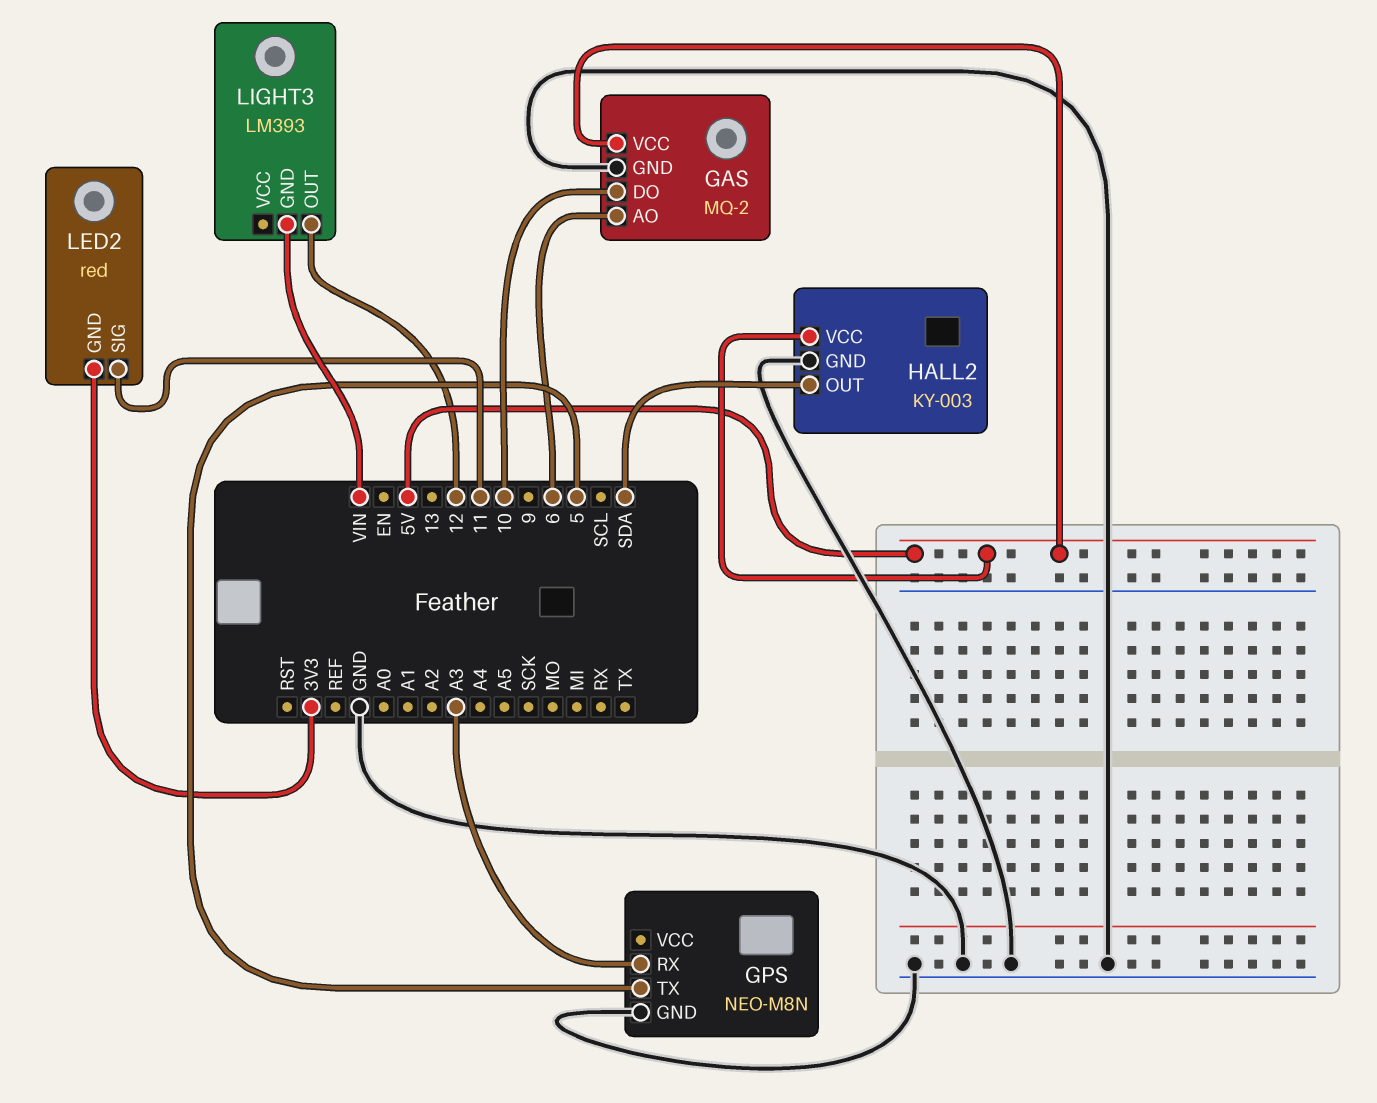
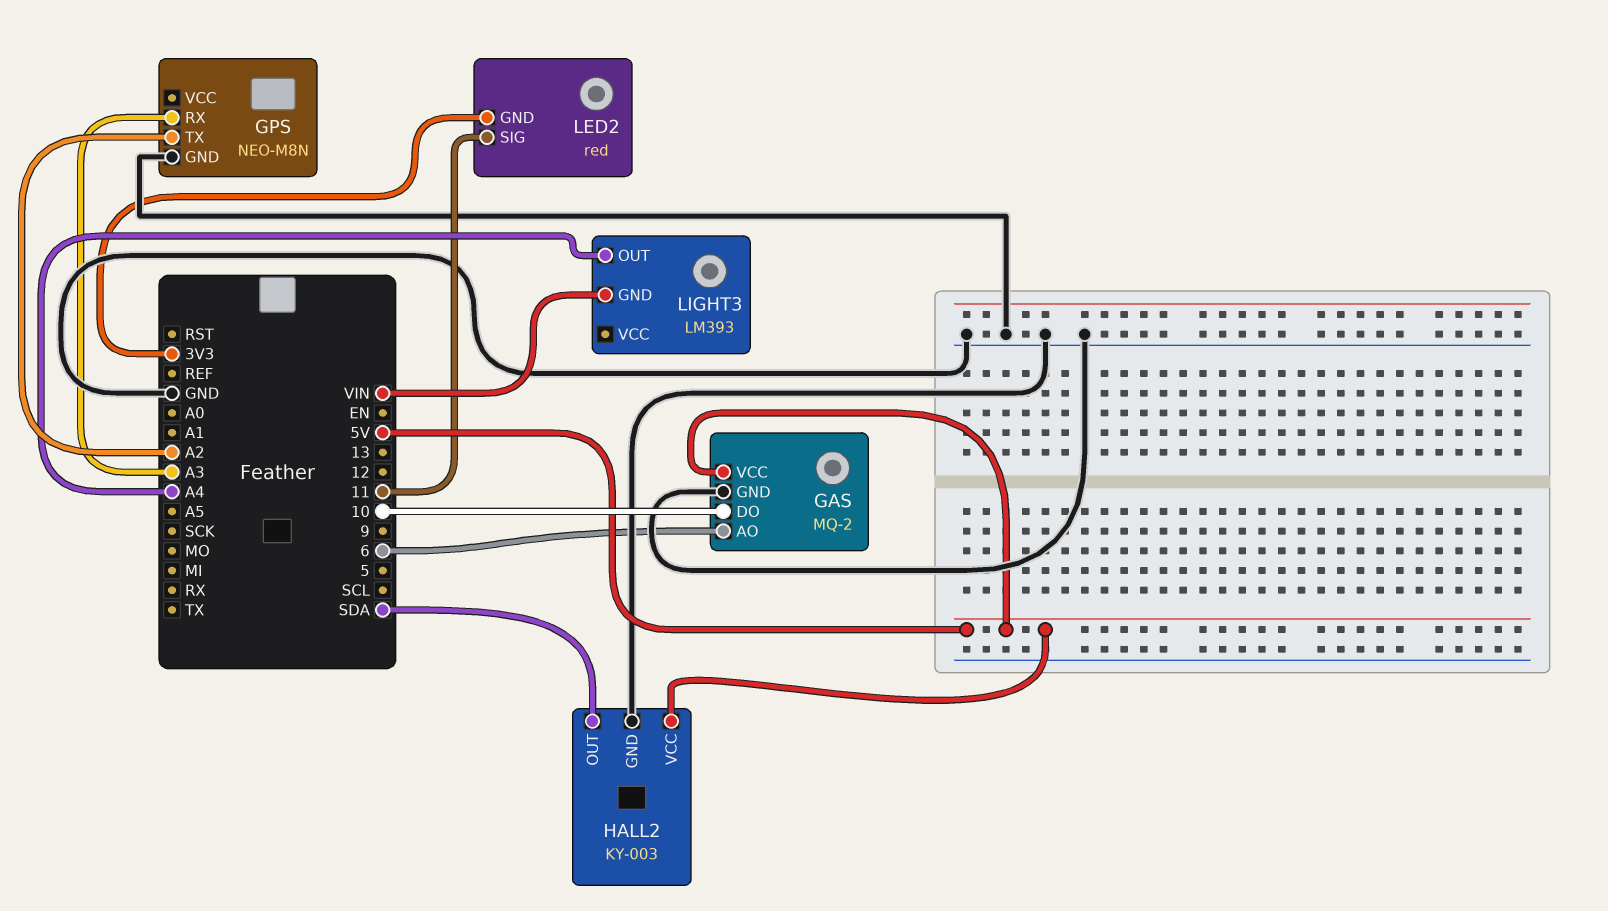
GPS pin TX: 5 -> A2
LIGHT3 pin OUT: 12 -> A4

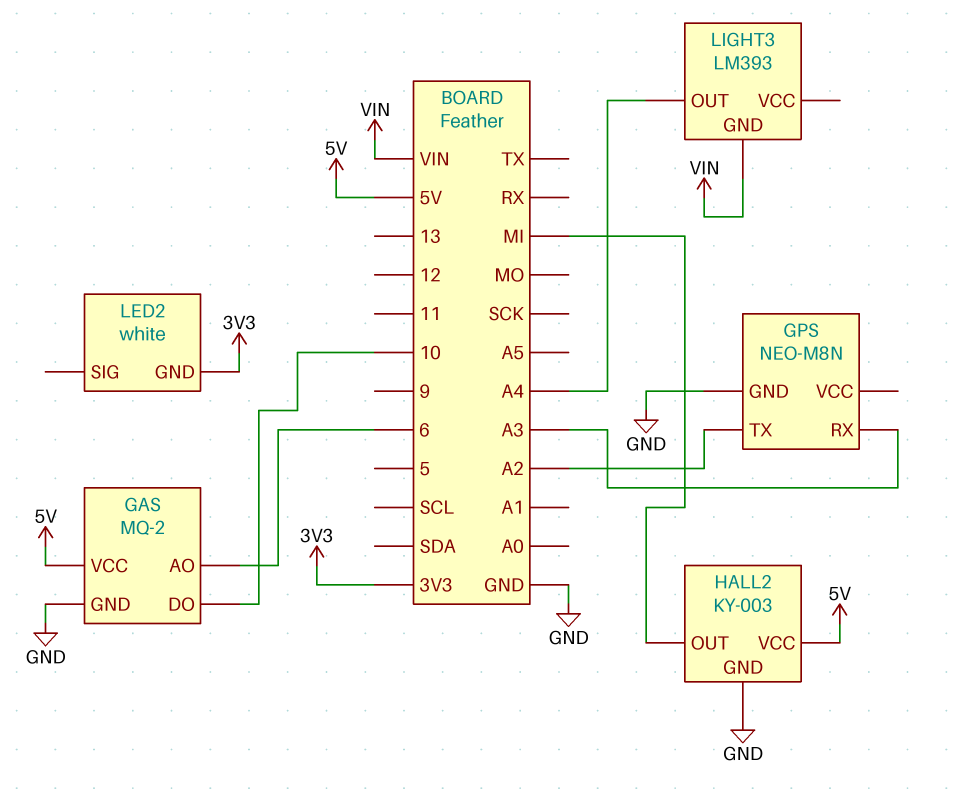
HALL2 pin OUT: SDA -> MI
LED2: red -> white
LED2 pin SIG: 11 -> none

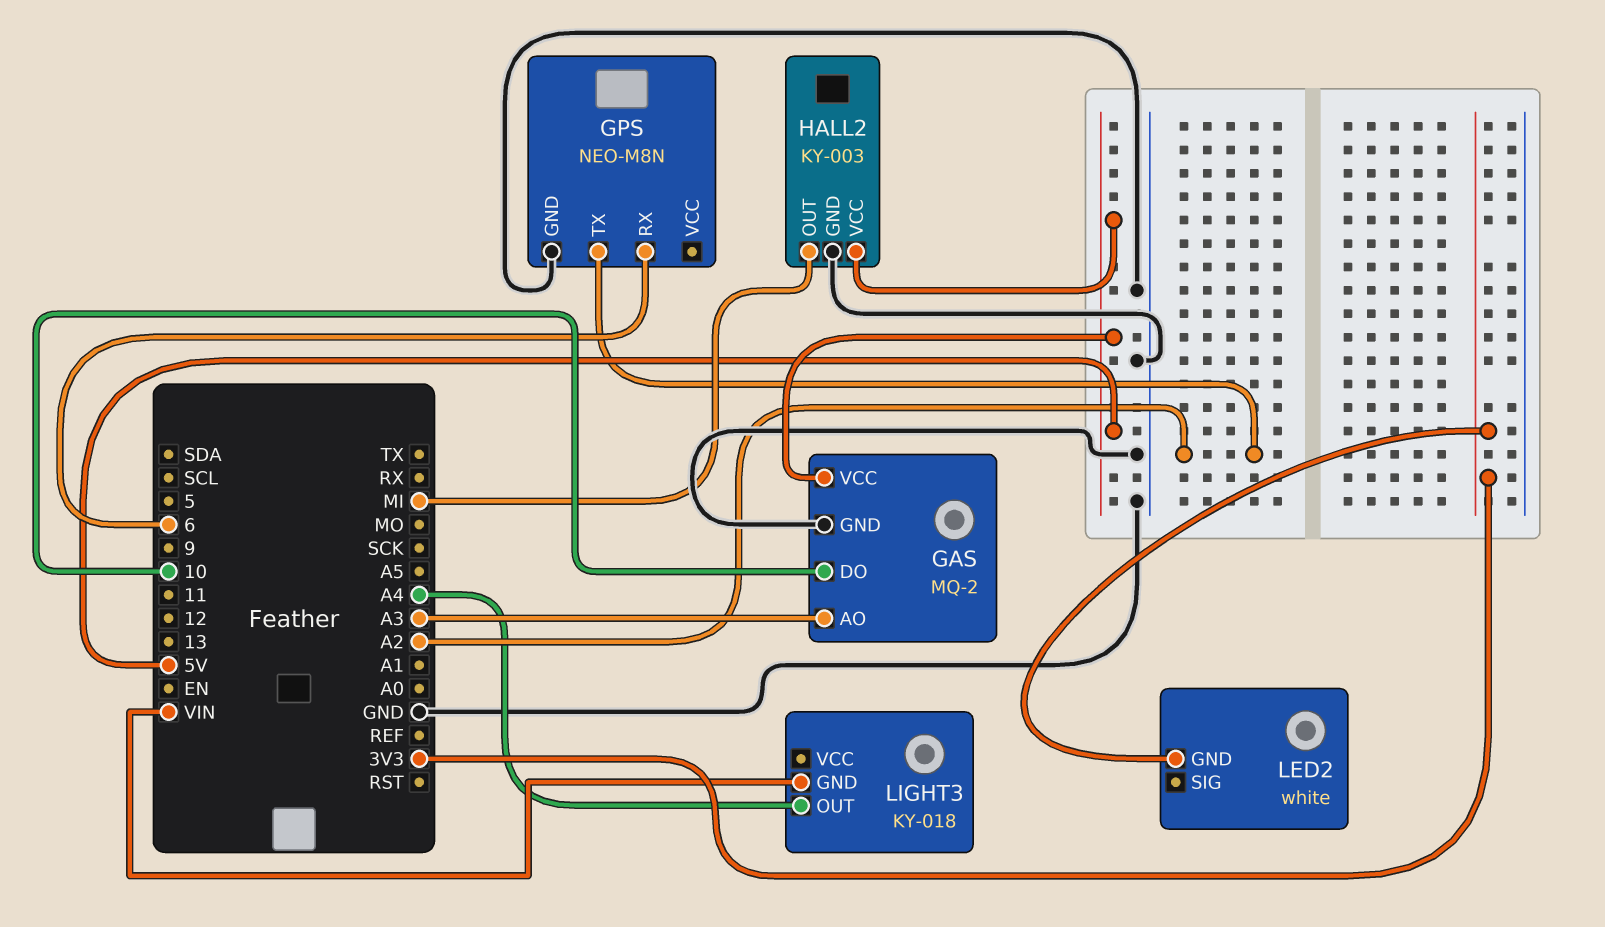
GAS pin AO: 6 -> A3
GPS pin RX: A3 -> 6
LIGHT3: LM393 -> KY-018

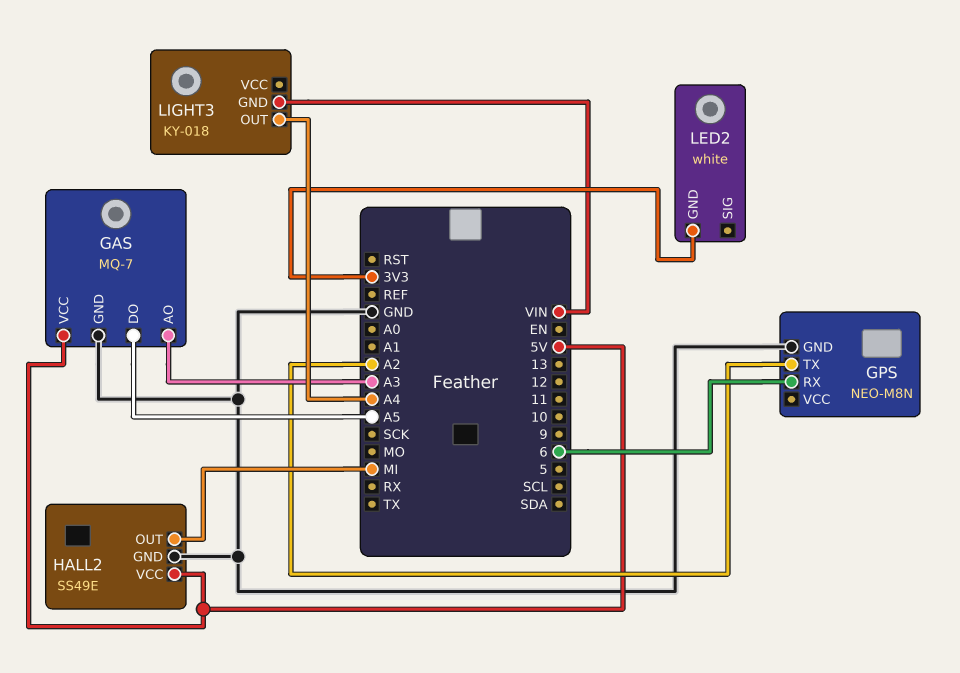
GAS: MQ-2 -> MQ-7
GAS pin DO: 10 -> A5
HALL2: KY-003 -> SS49E

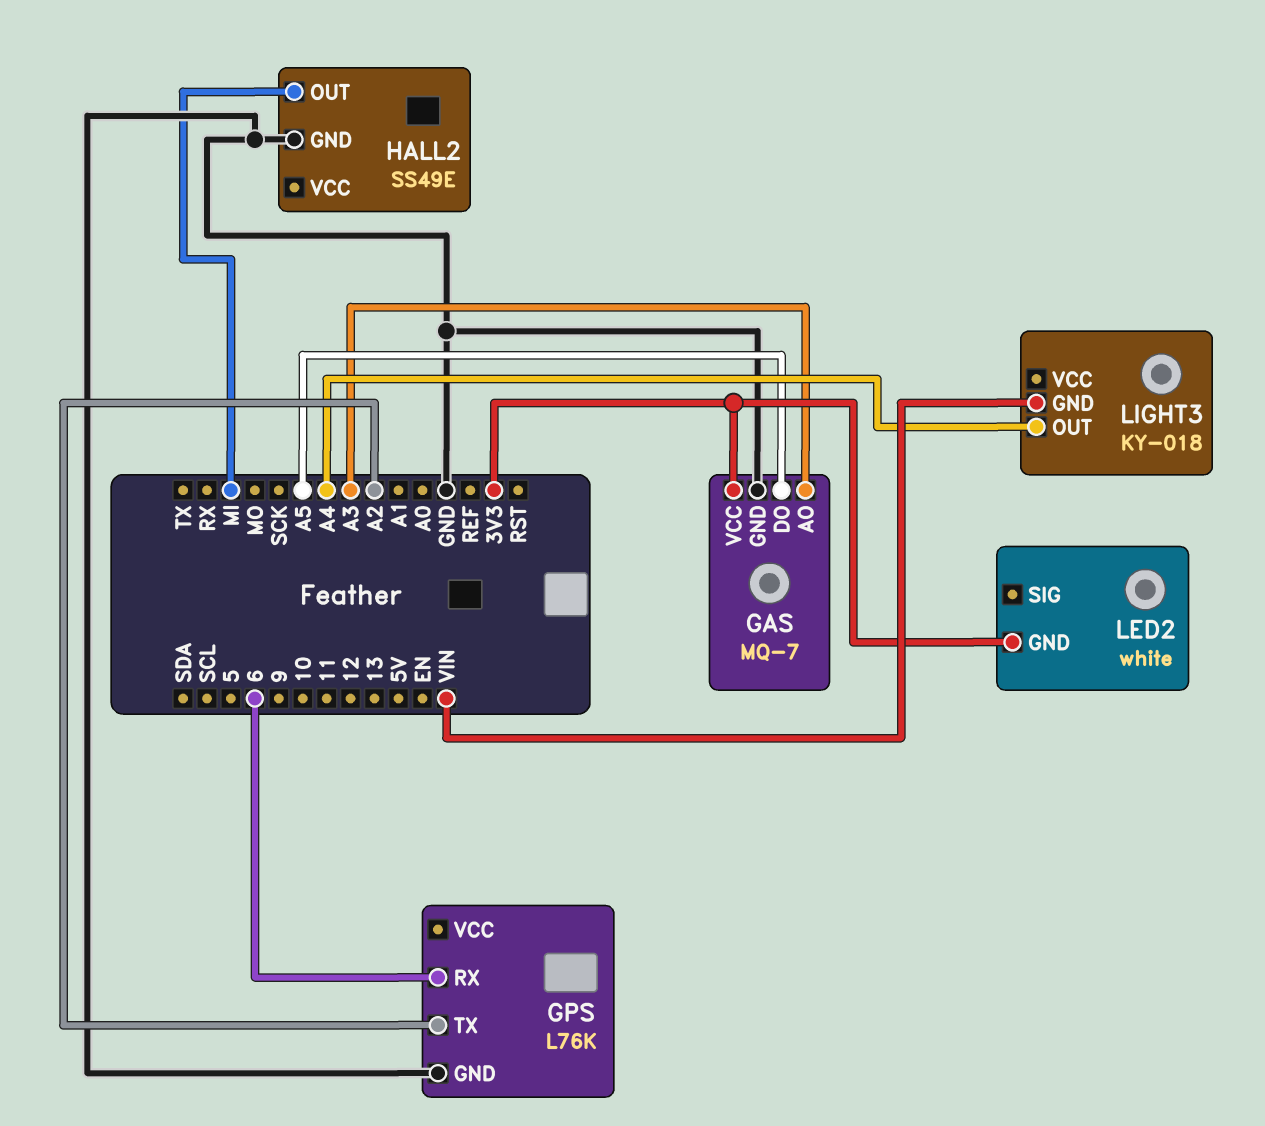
GAS pin VCC: 5V -> 3V3
GPS: NEO-M8N -> L76K
HALL2 pin VCC: 5V -> none

